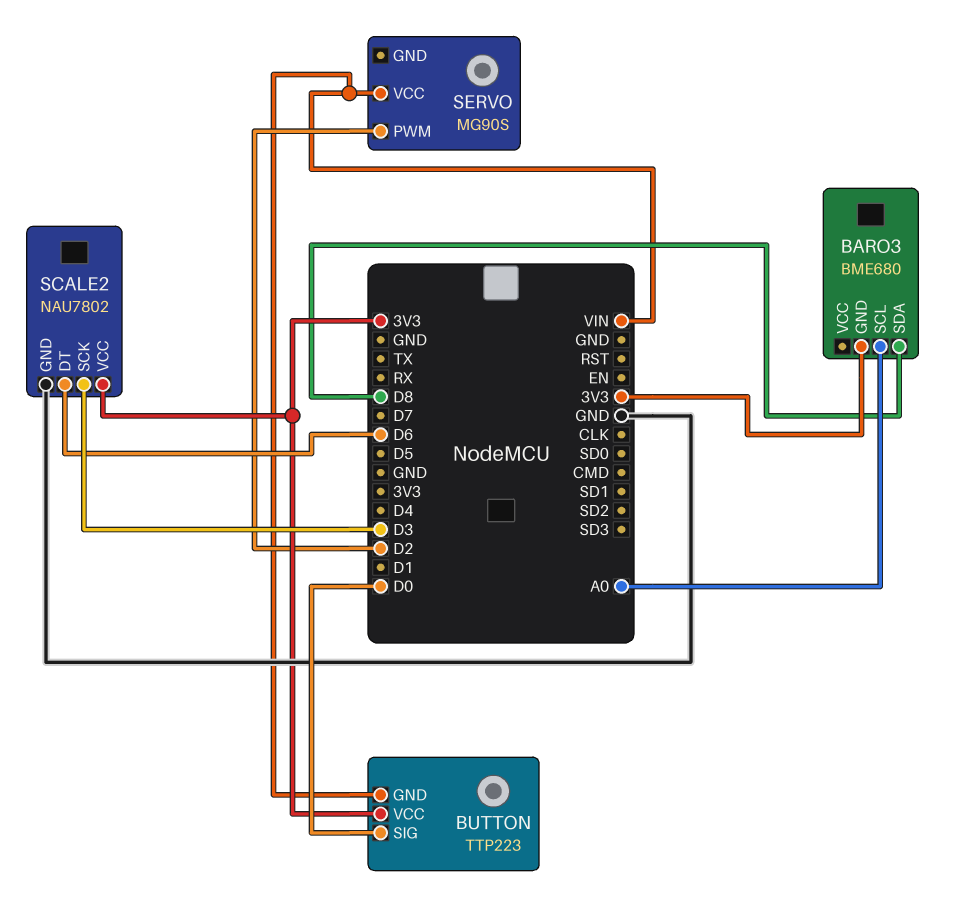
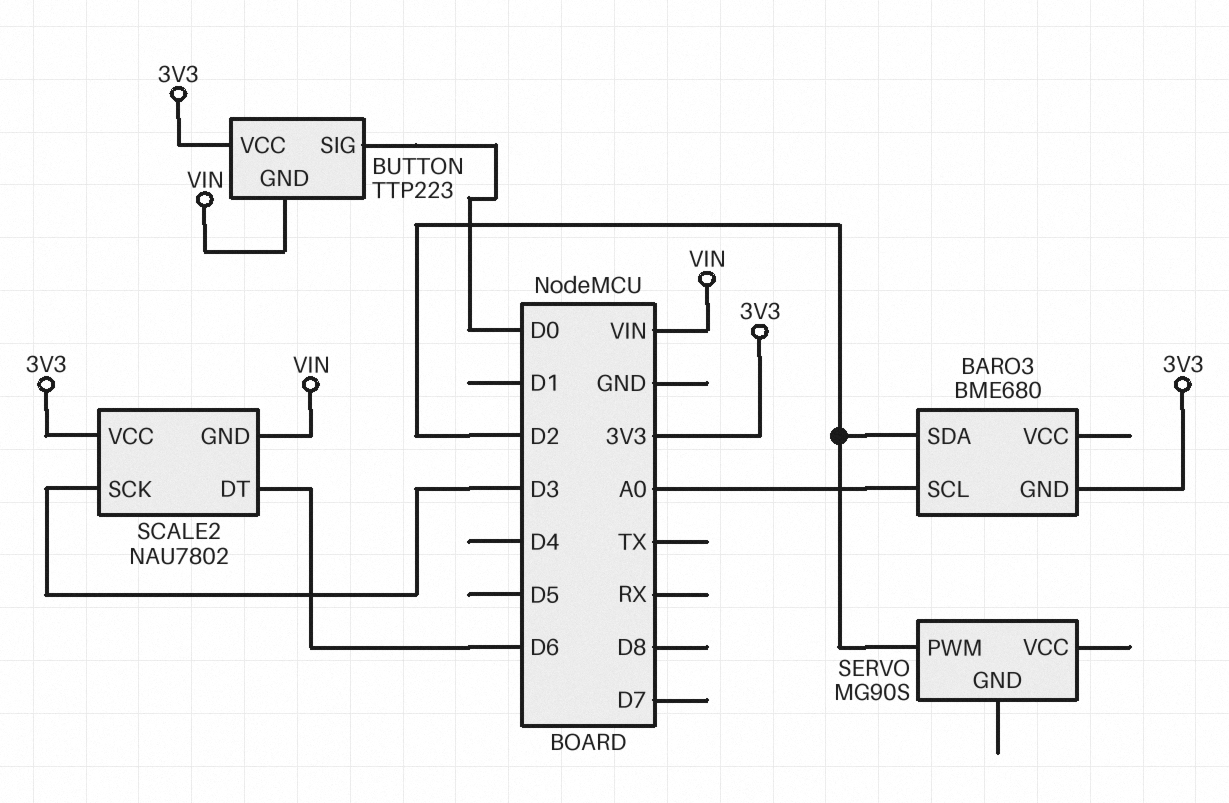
BARO3 pin SDA: D8 -> D2
SCALE2 pin GND: GND -> VIN
SERVO pin VCC: VIN -> none

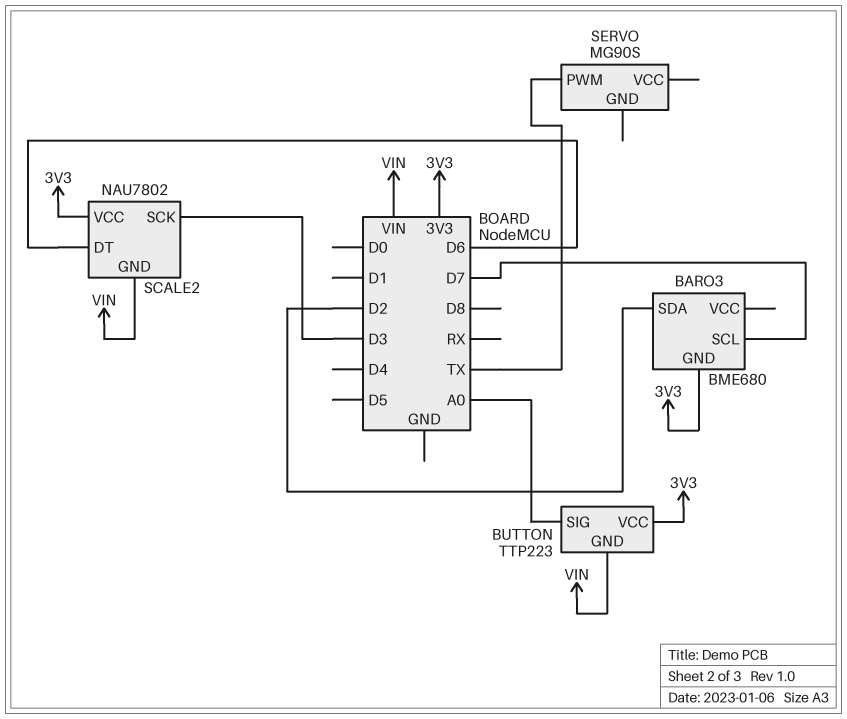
BARO3 pin SCL: A0 -> D7
BUTTON pin SIG: D0 -> A0
SERVO pin PWM: D2 -> TX

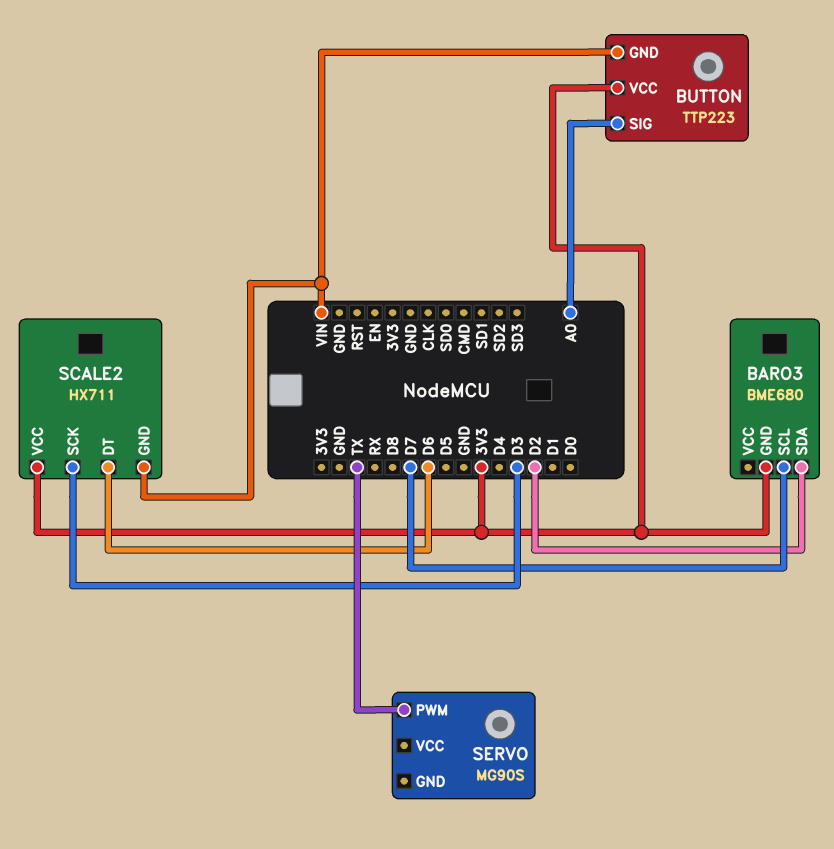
SCALE2: NAU7802 -> HX711

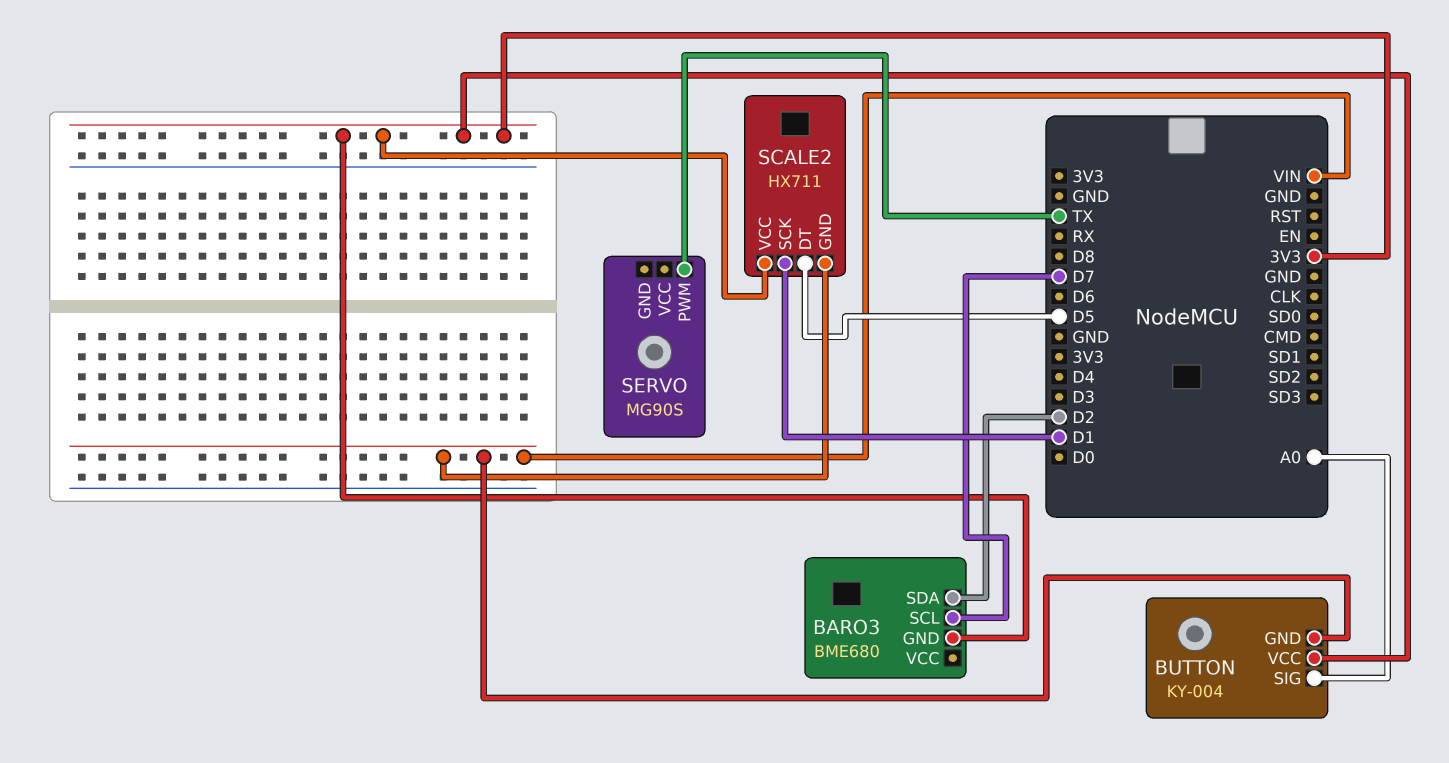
BUTTON: TTP223 -> KY-004
SCALE2 pin DT: D6 -> D5
SCALE2 pin SCK: D3 -> D1

